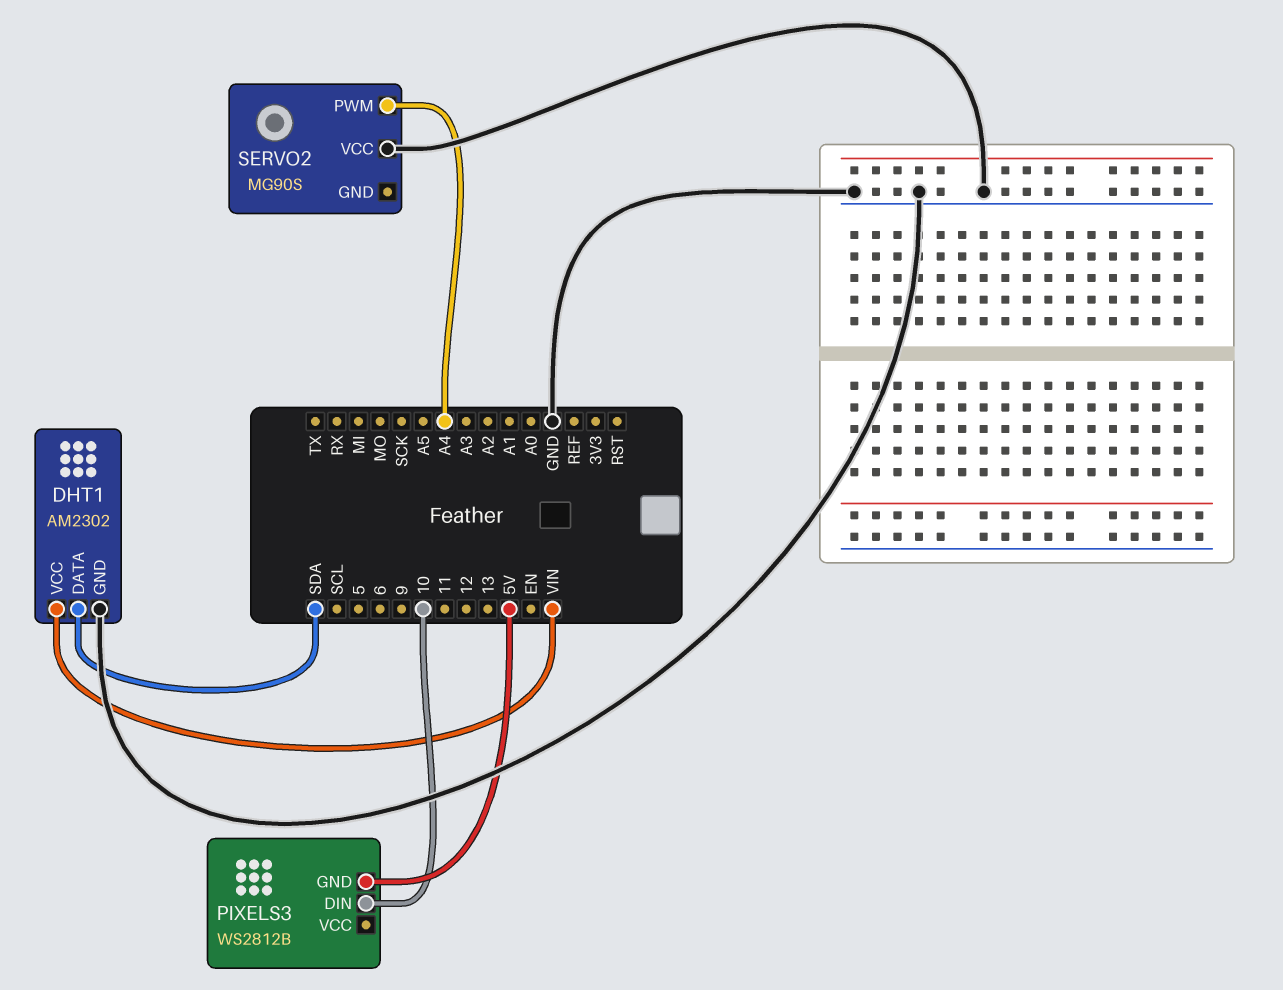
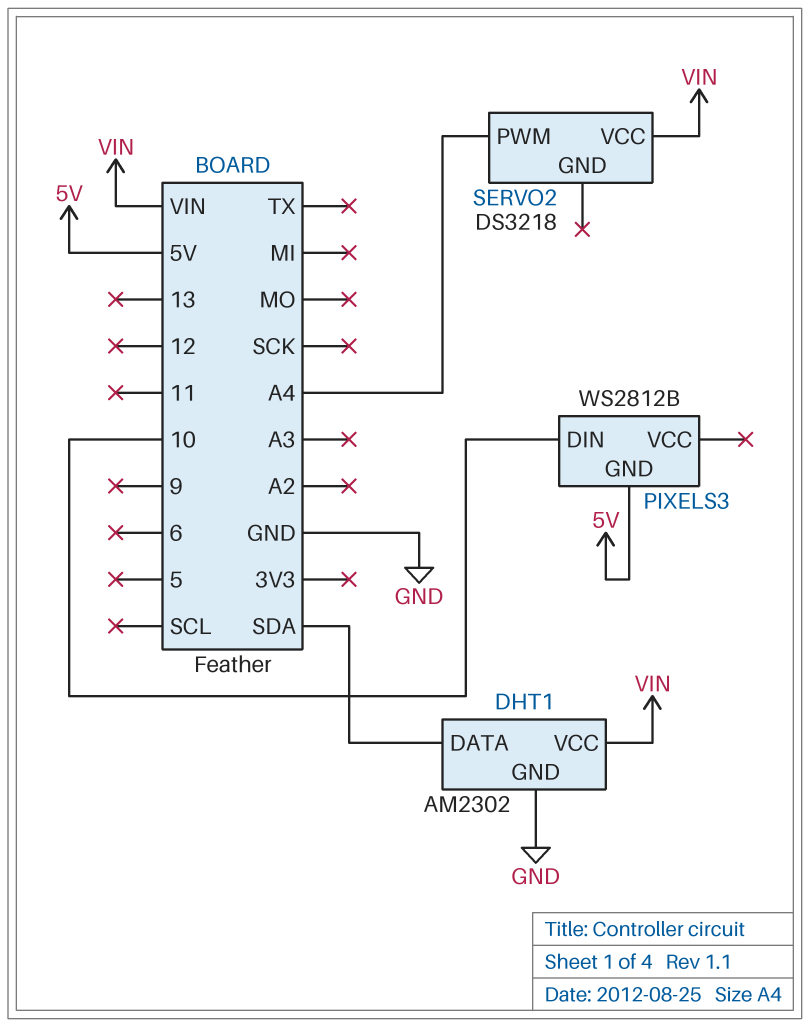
SERVO2: MG90S -> DS3218
SERVO2 pin VCC: GND -> VIN

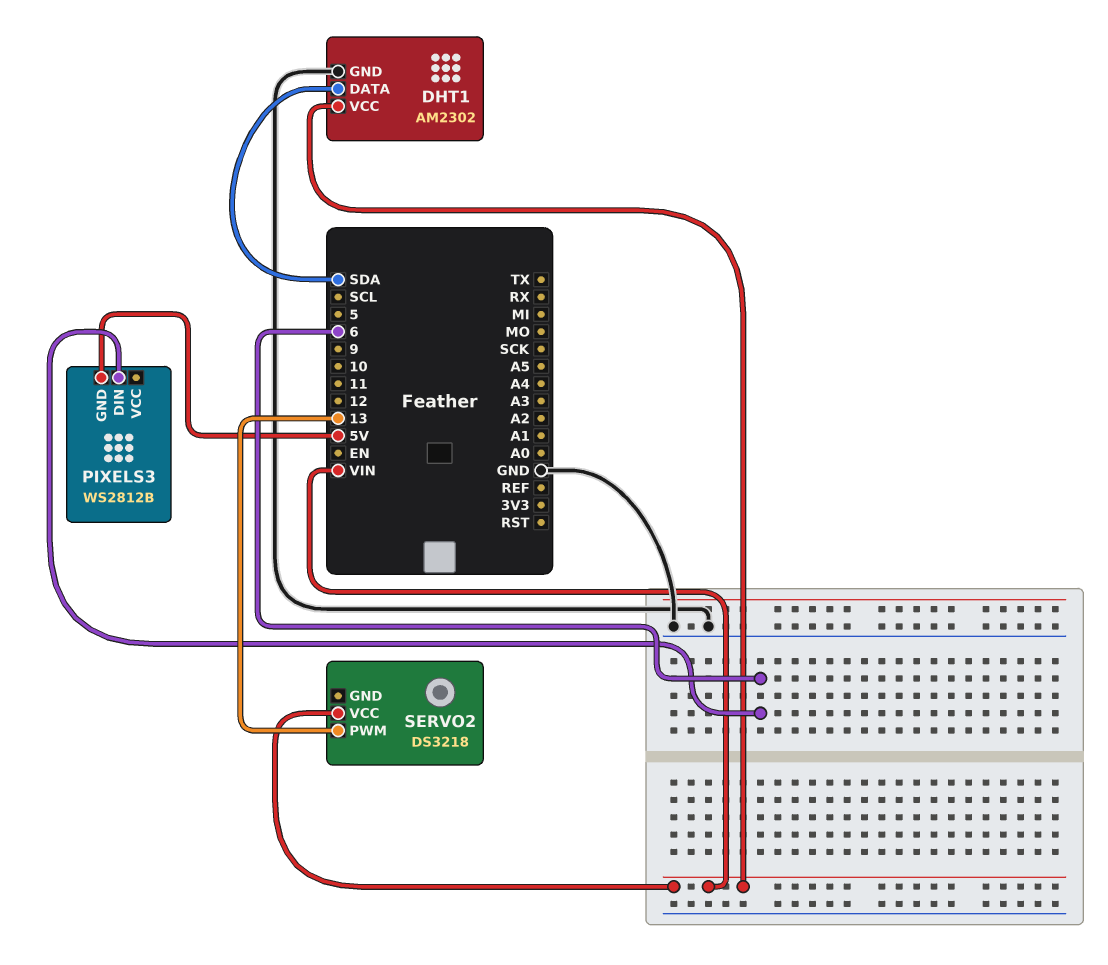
PIXELS3 pin DIN: 10 -> 6
SERVO2 pin PWM: A4 -> 13

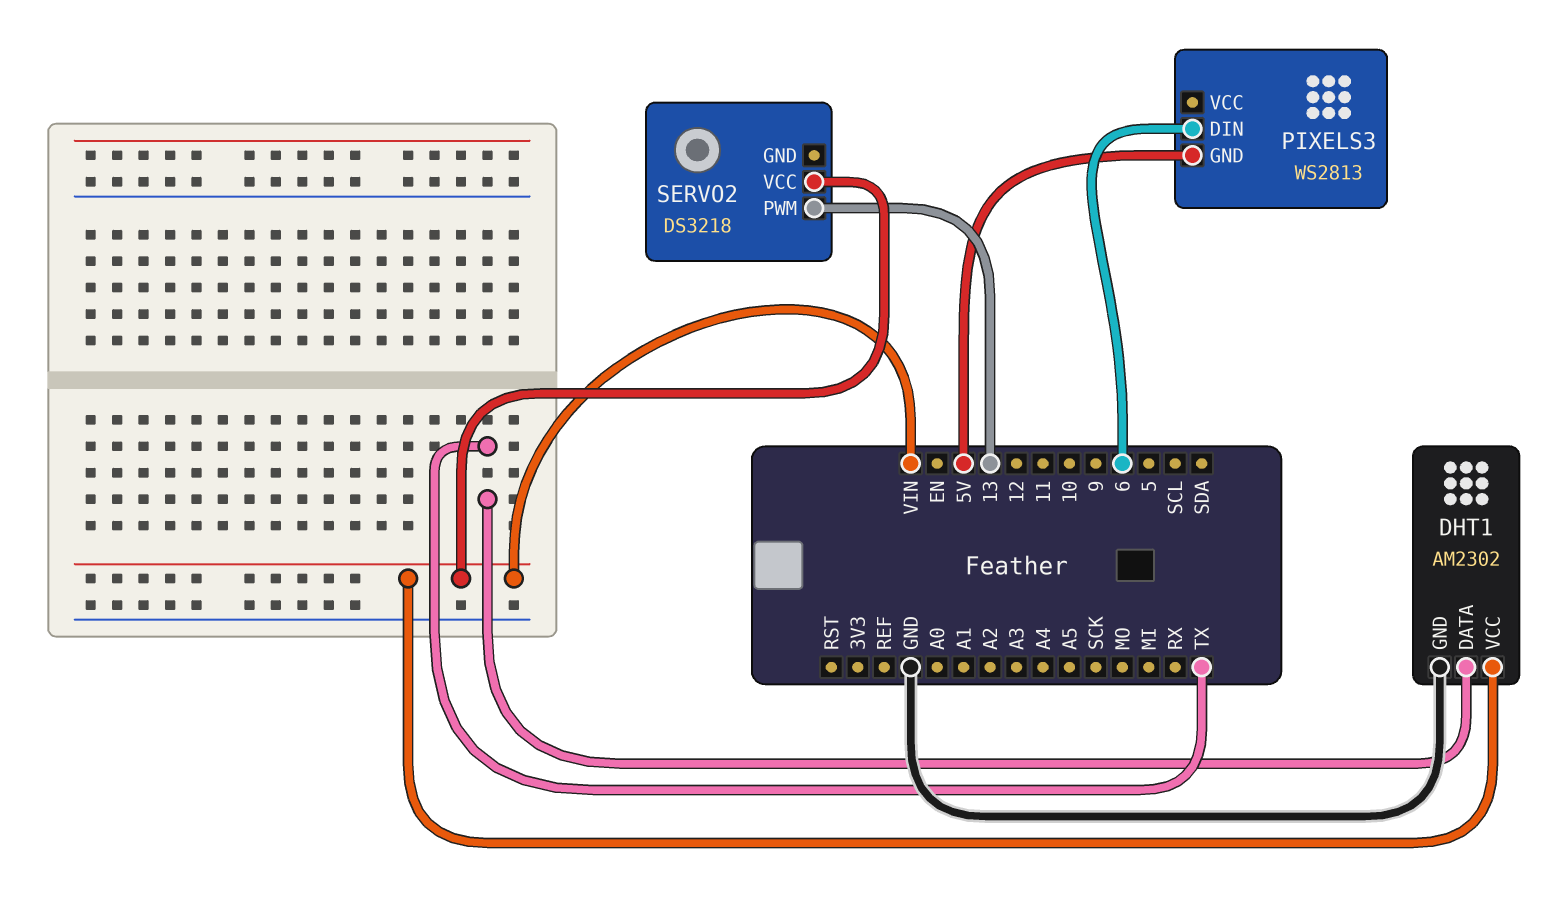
DHT1 pin DATA: SDA -> TX
PIXELS3: WS2812B -> WS2813

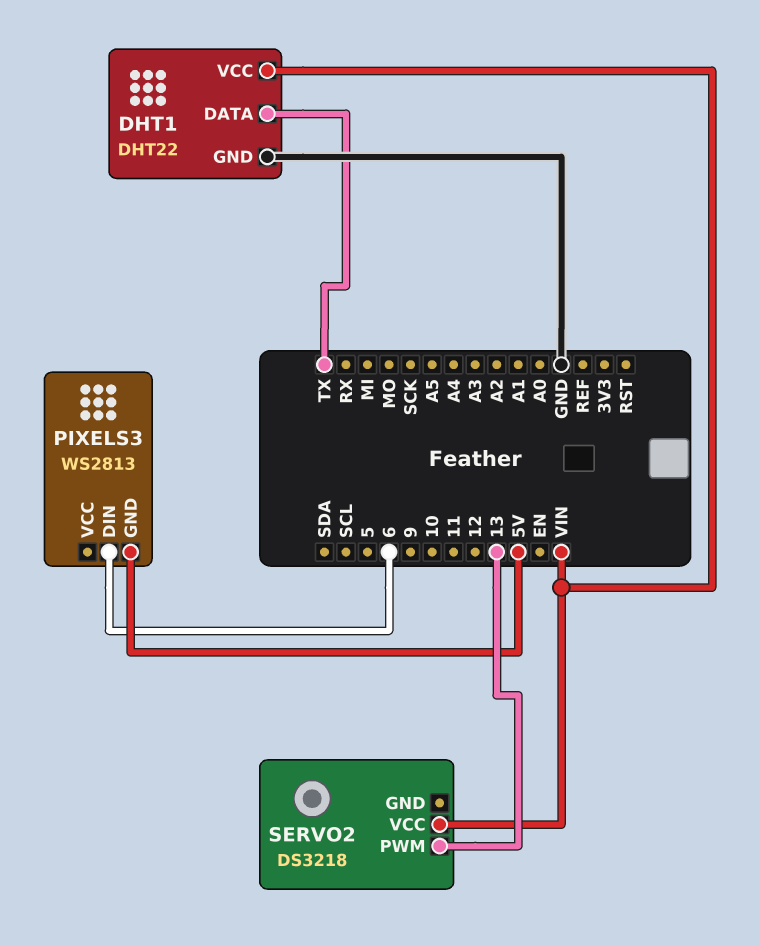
DHT1: AM2302 -> DHT22

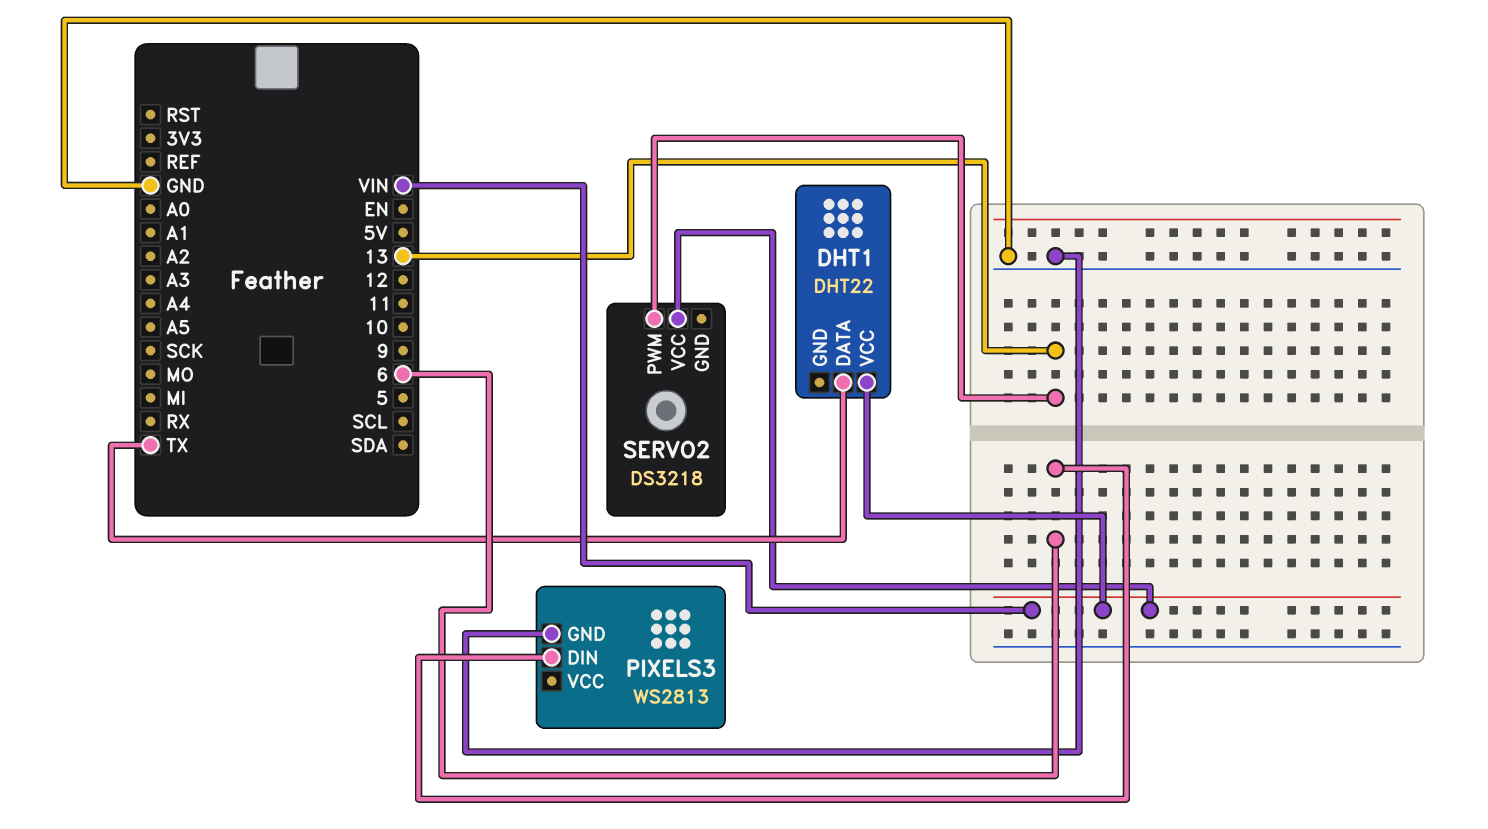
DHT1 pin GND: GND -> none
PIXELS3 pin GND: 5V -> GND

